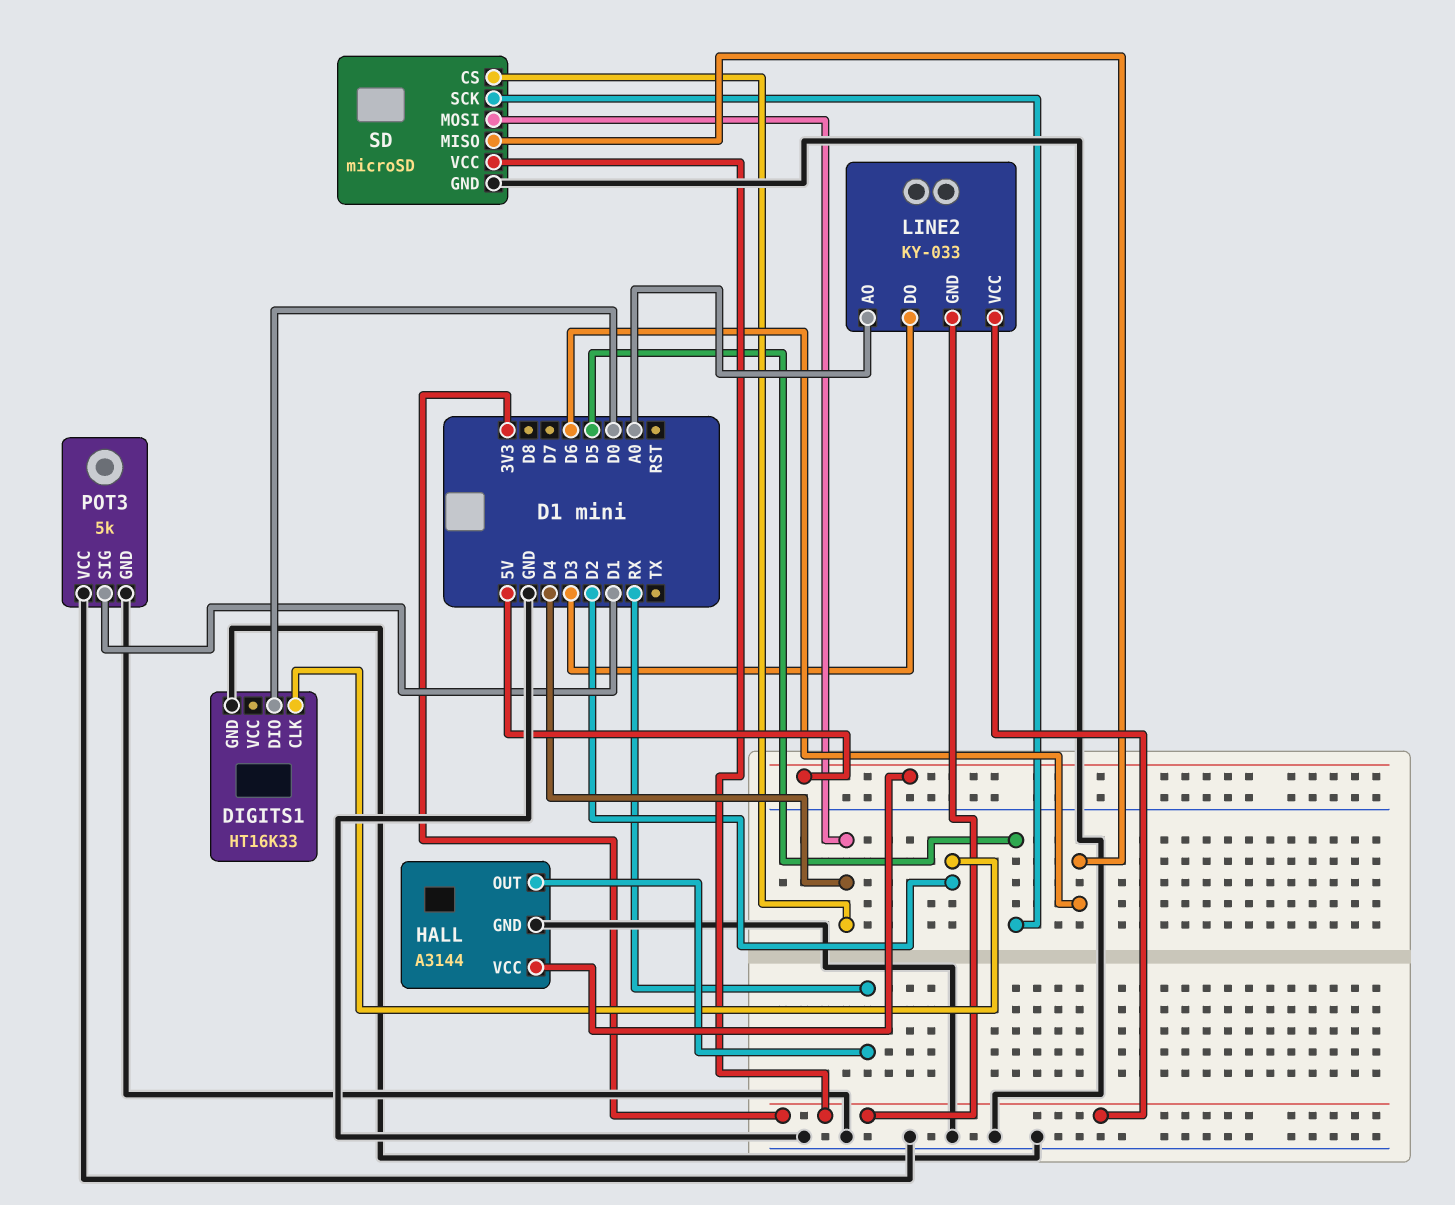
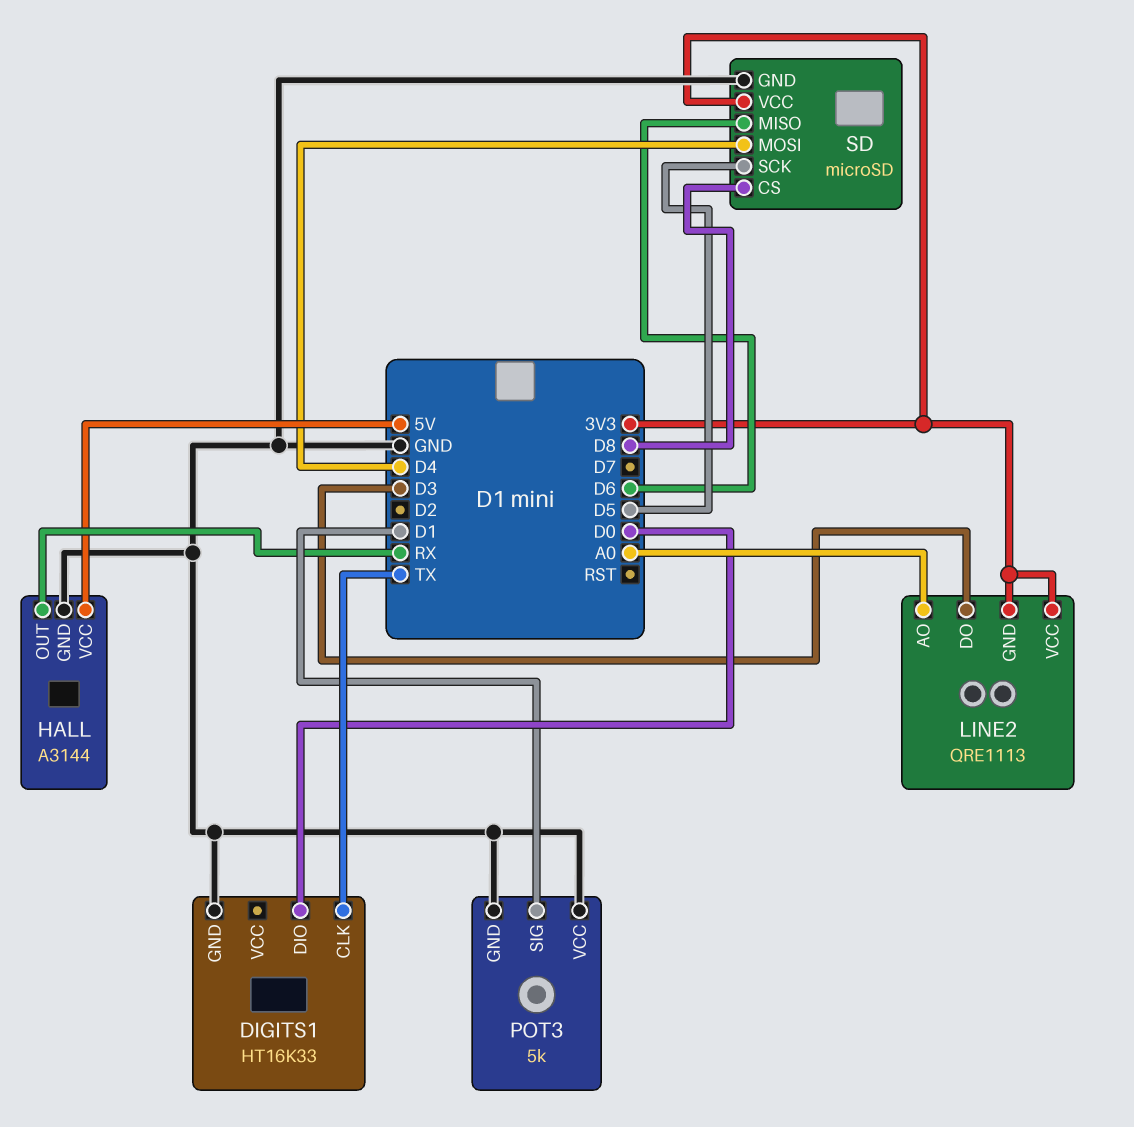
DIGITS1 pin CLK: D2 -> TX
LINE2: KY-033 -> QRE1113
SD pin CS: D4 -> D8

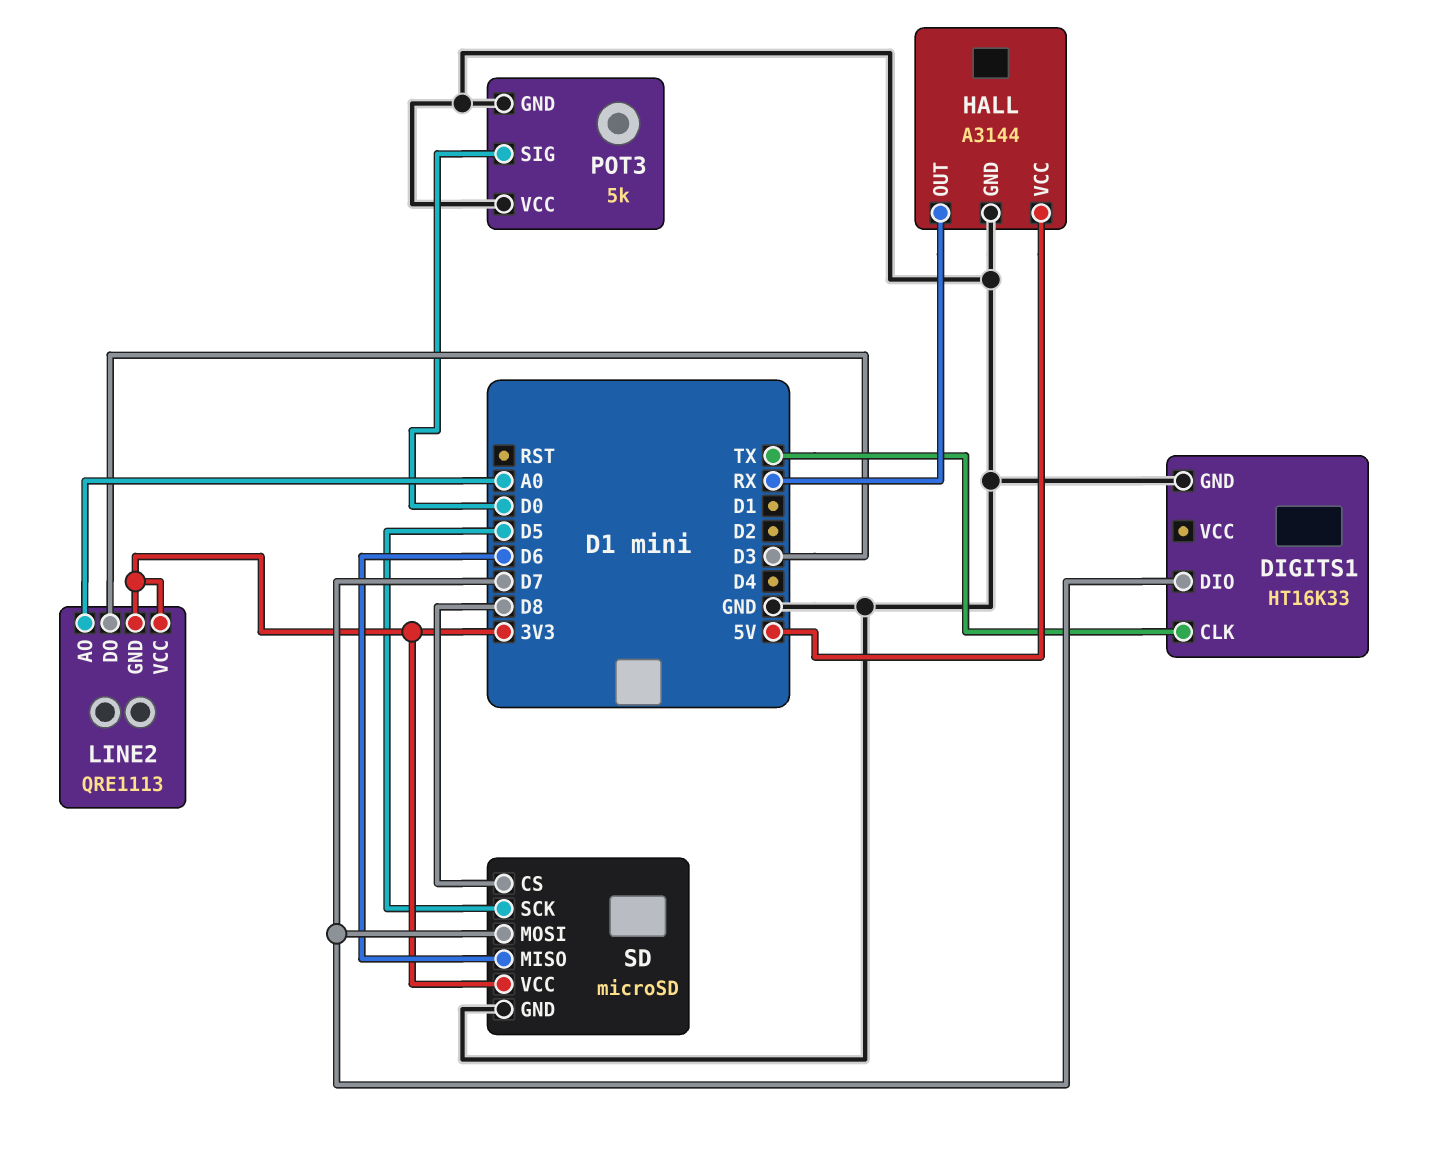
DIGITS1 pin DIO: D0 -> D7
POT3 pin SIG: D1 -> D0
SD pin MOSI: D4 -> D7

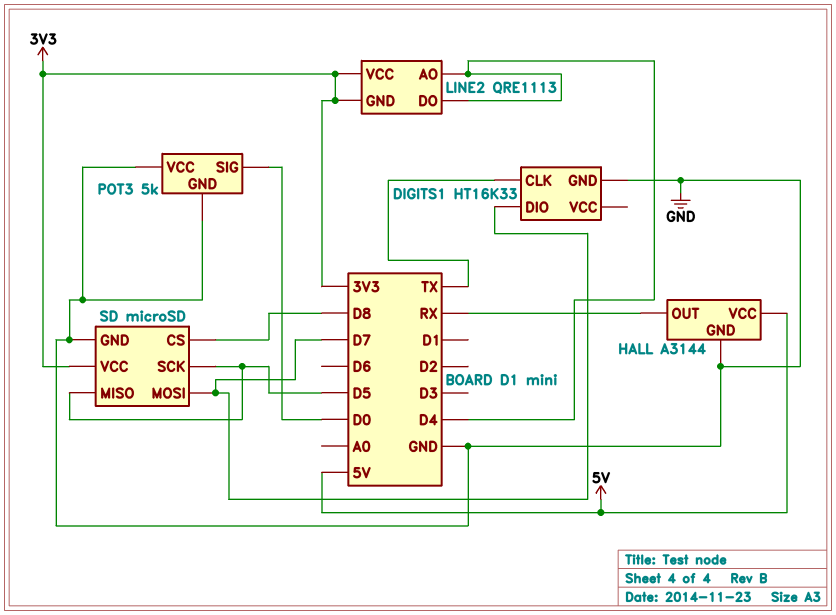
LINE2 pin AO: A0 -> D4
LINE2 pin DO: D3 -> D4
SD pin MISO: D6 -> D5

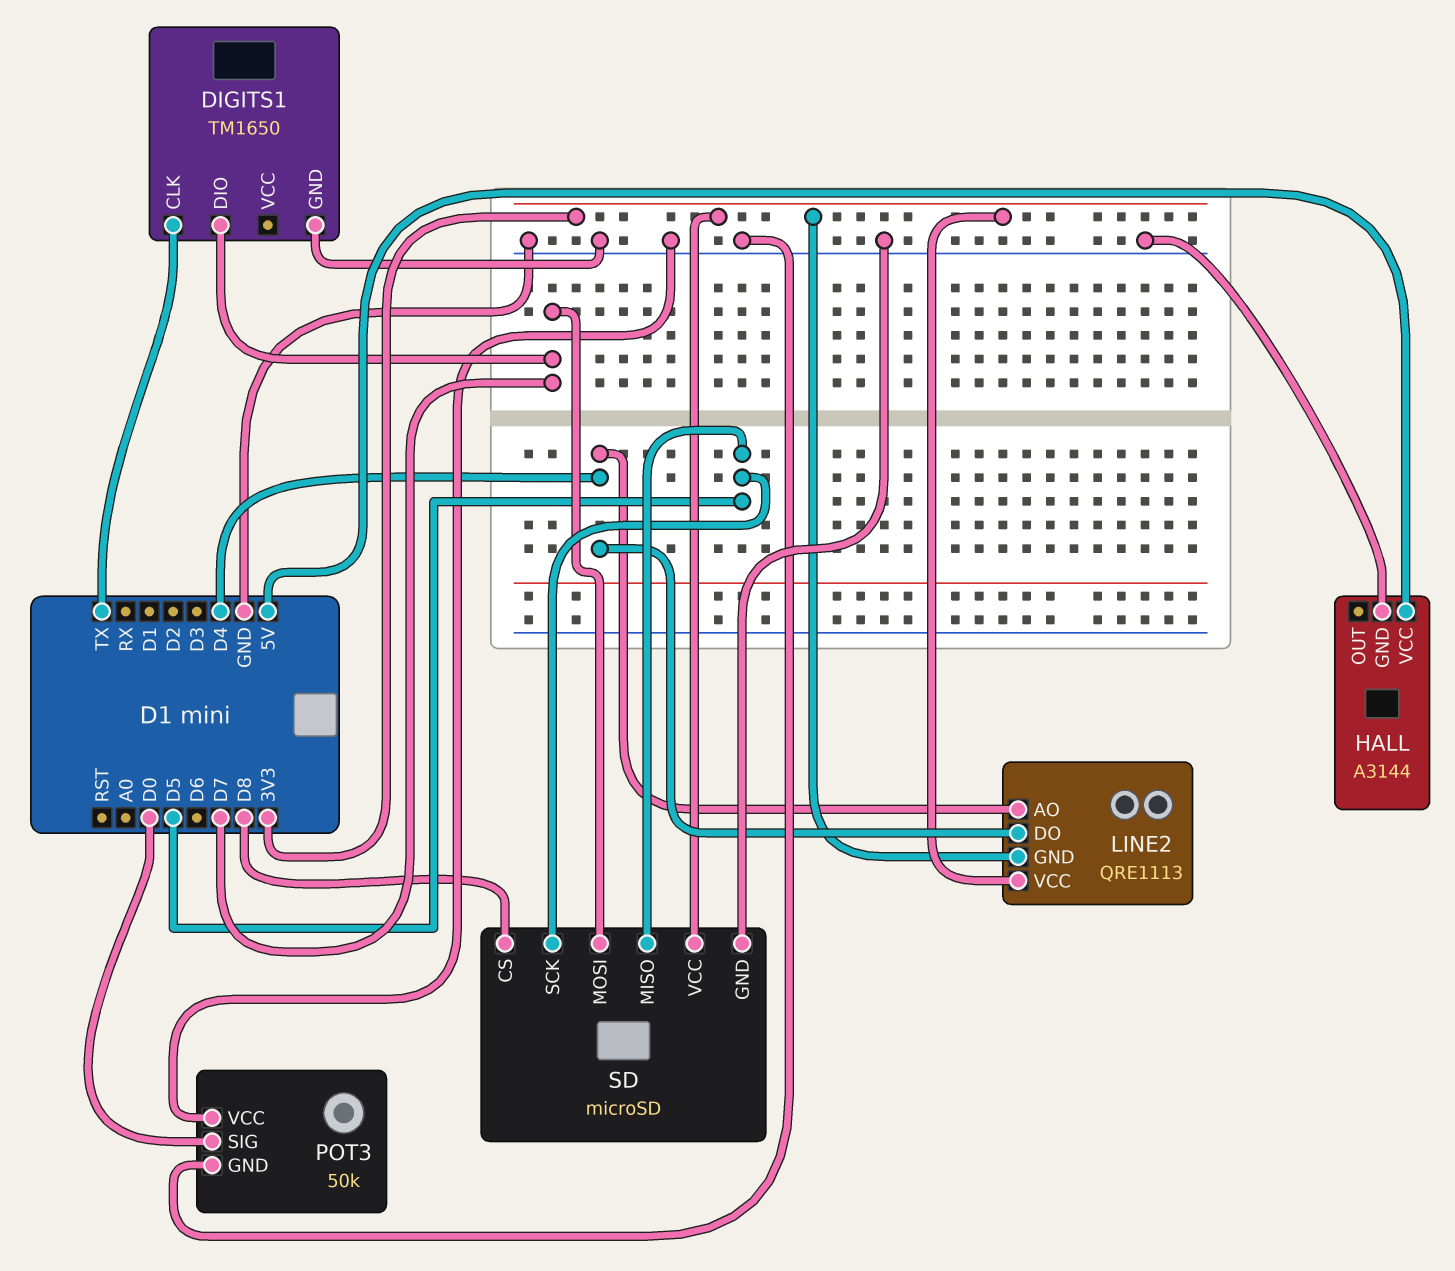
DIGITS1: HT16K33 -> TM1650
HALL pin OUT: RX -> none
POT3: 5k -> 50k

